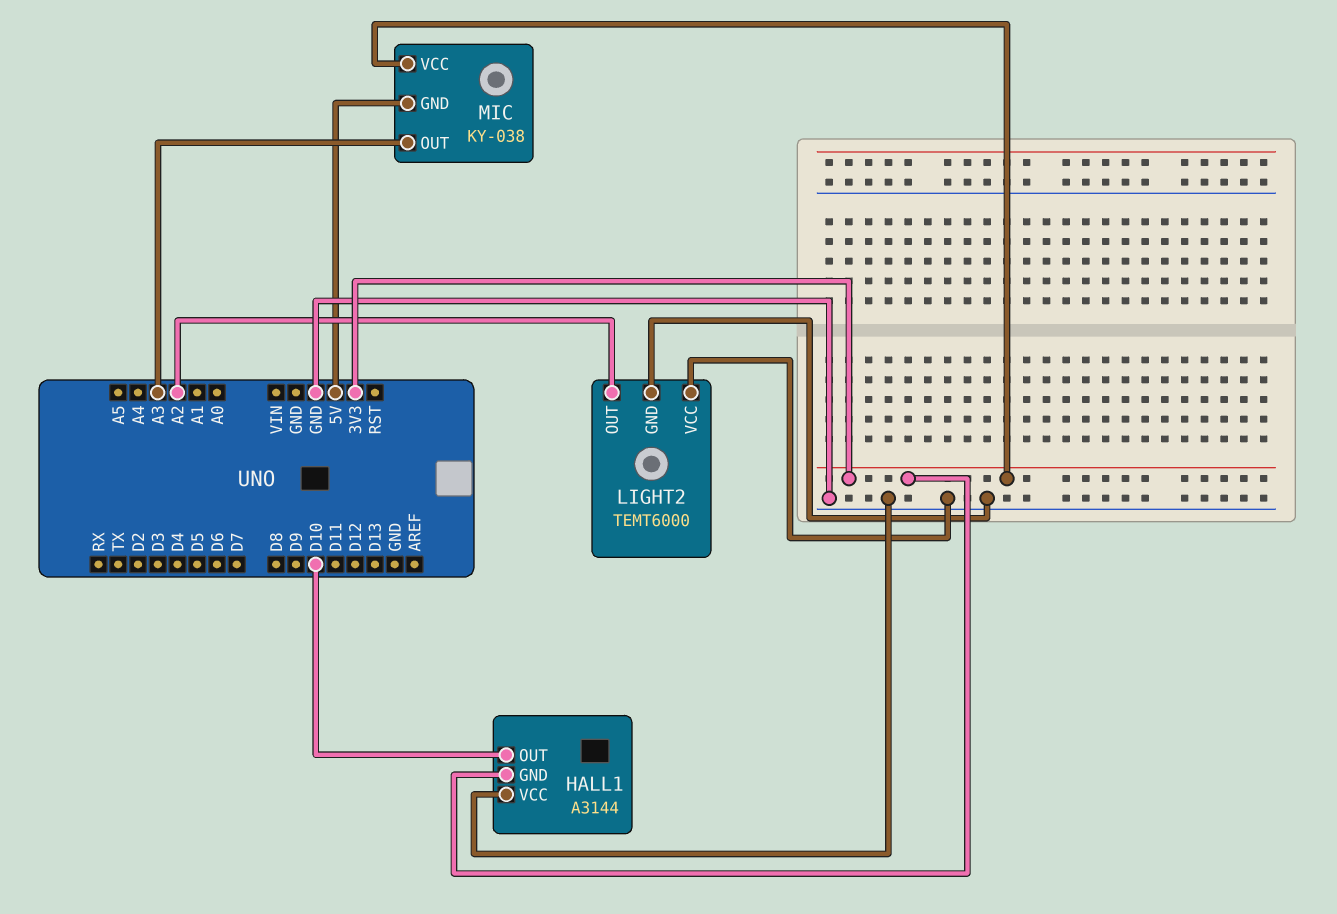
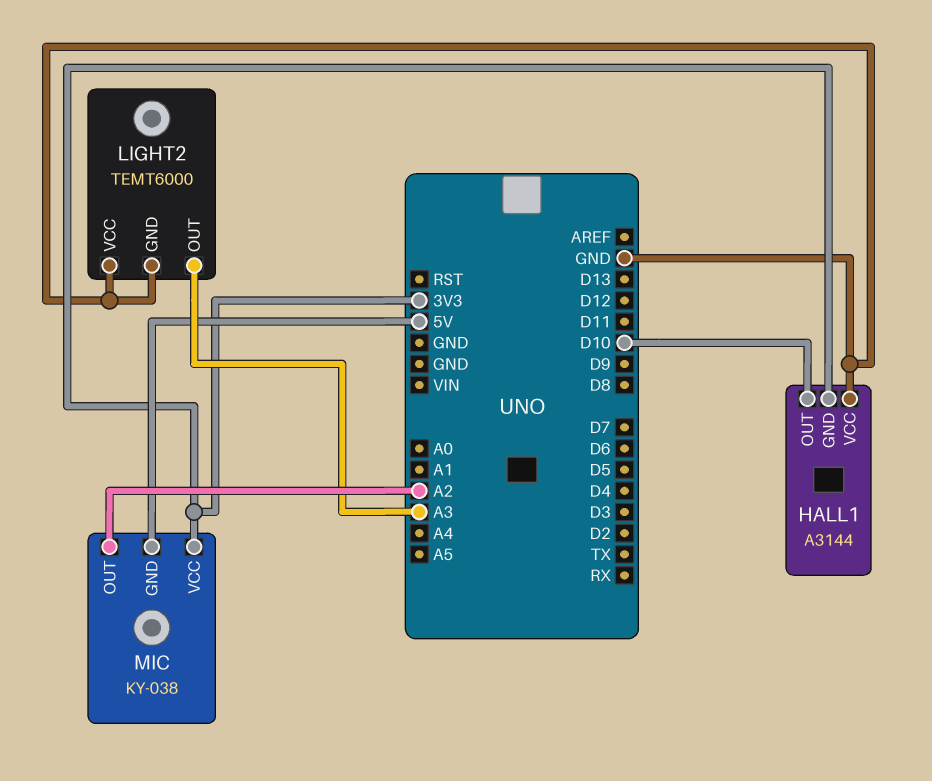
LIGHT2 pin OUT: A2 -> A3
MIC pin OUT: A3 -> A2

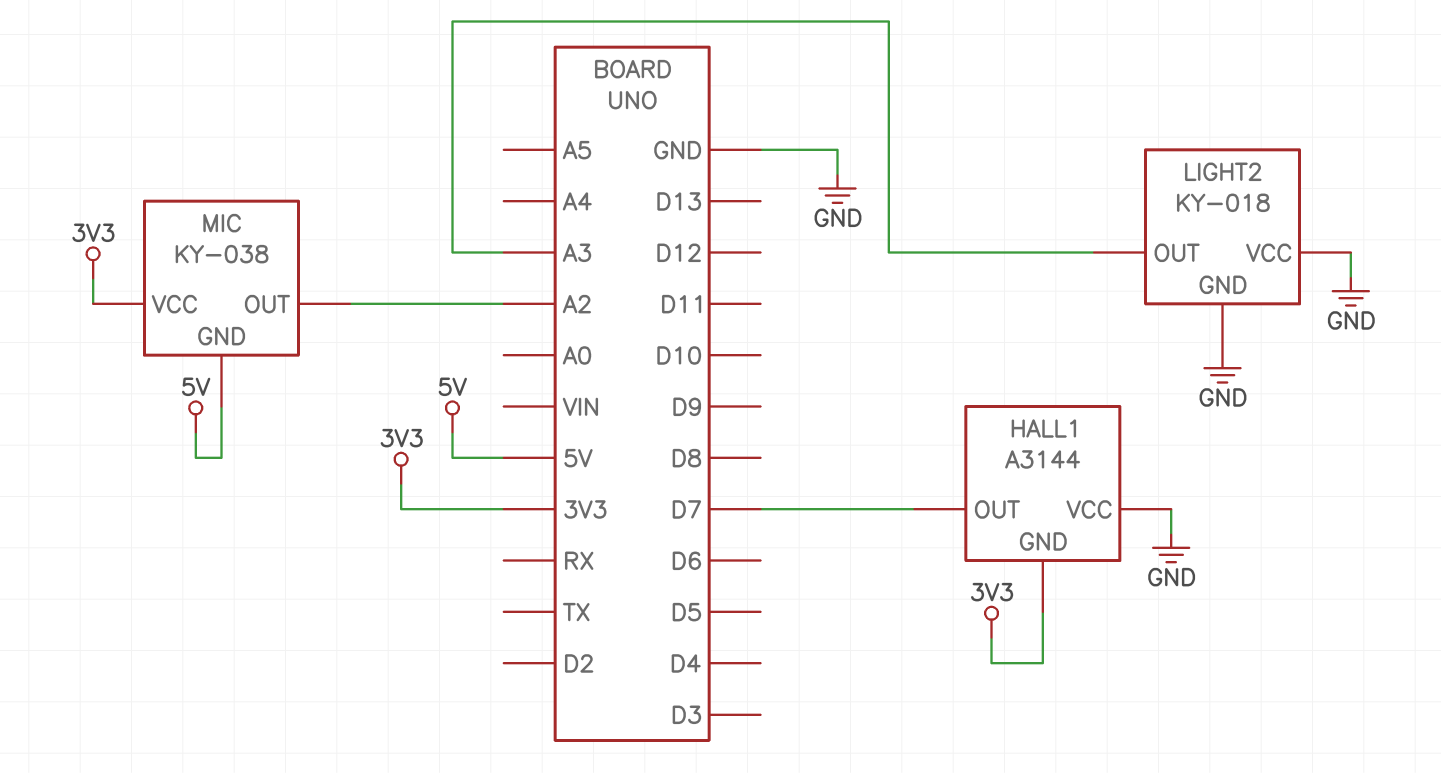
HALL1 pin OUT: D10 -> D7
LIGHT2: TEMT6000 -> KY-018

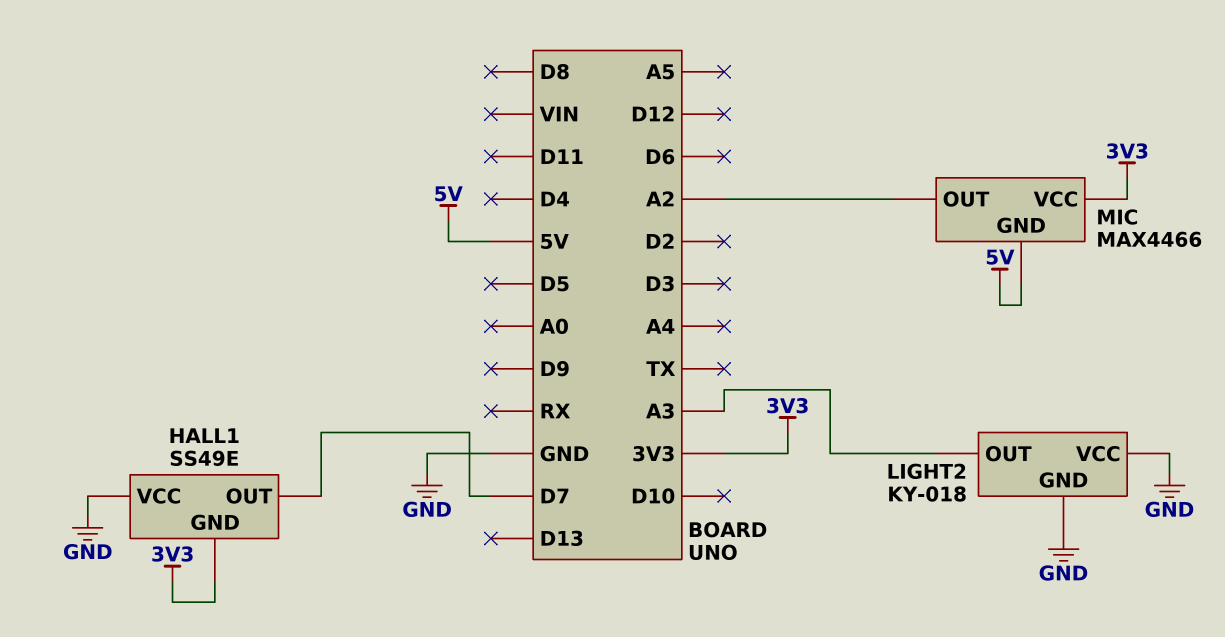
HALL1: A3144 -> SS49E
MIC: KY-038 -> MAX4466

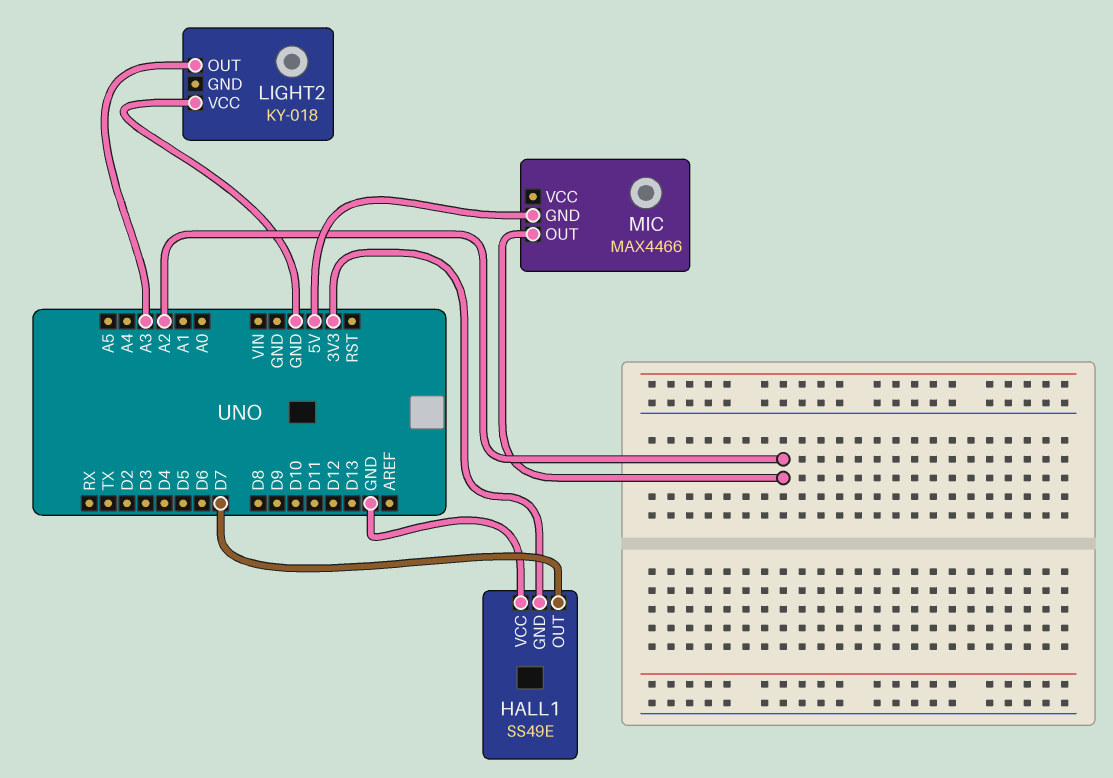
LIGHT2 pin GND: GND -> none
MIC pin VCC: 3V3 -> none

